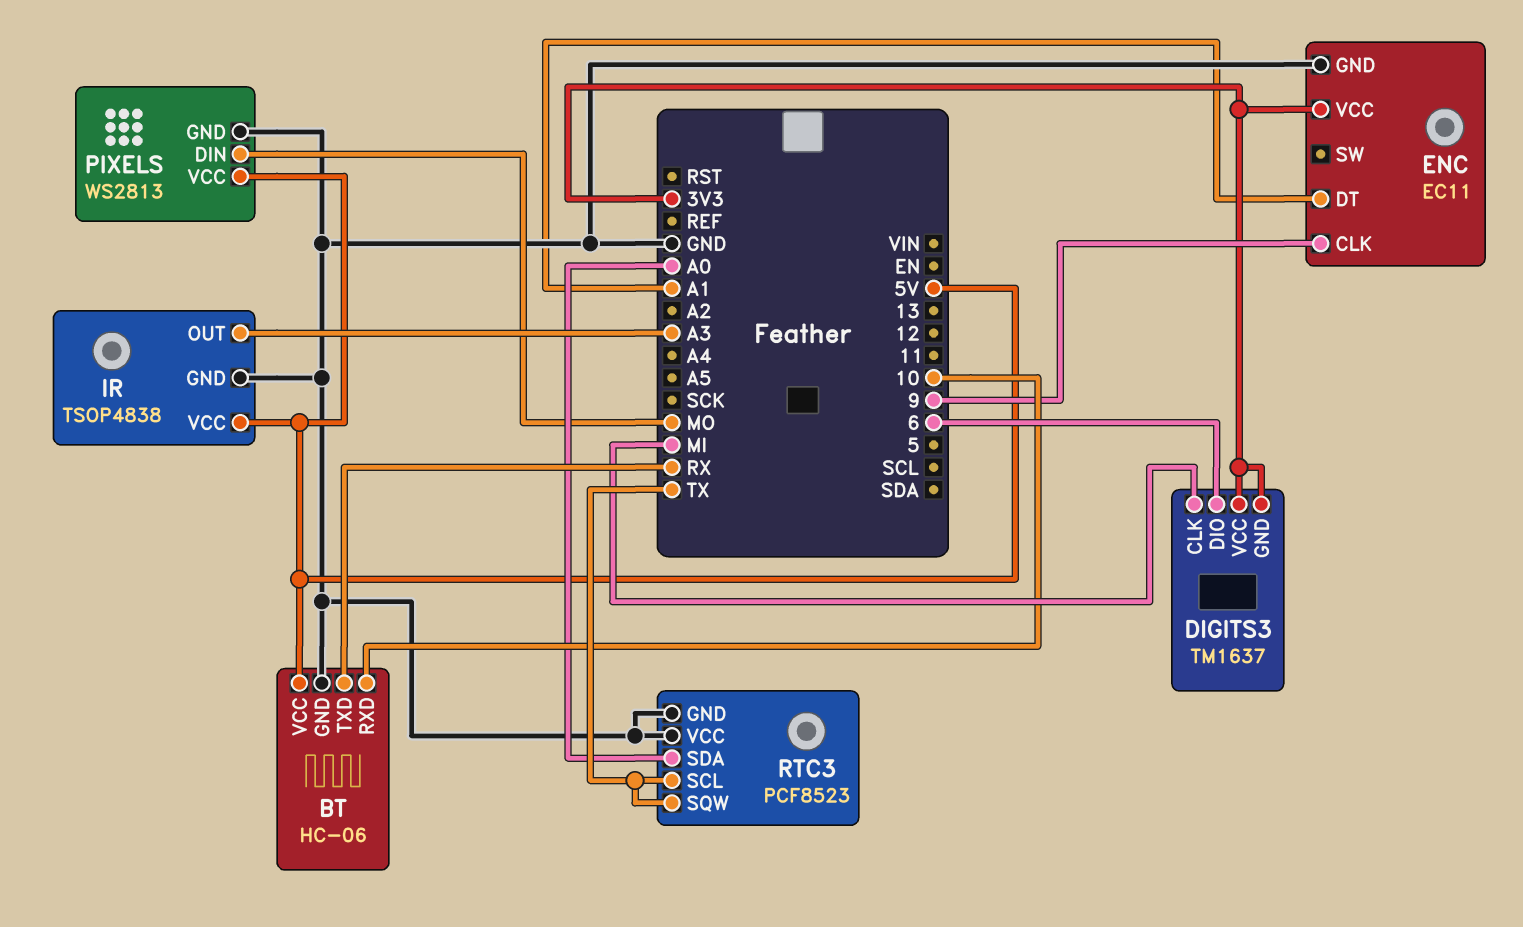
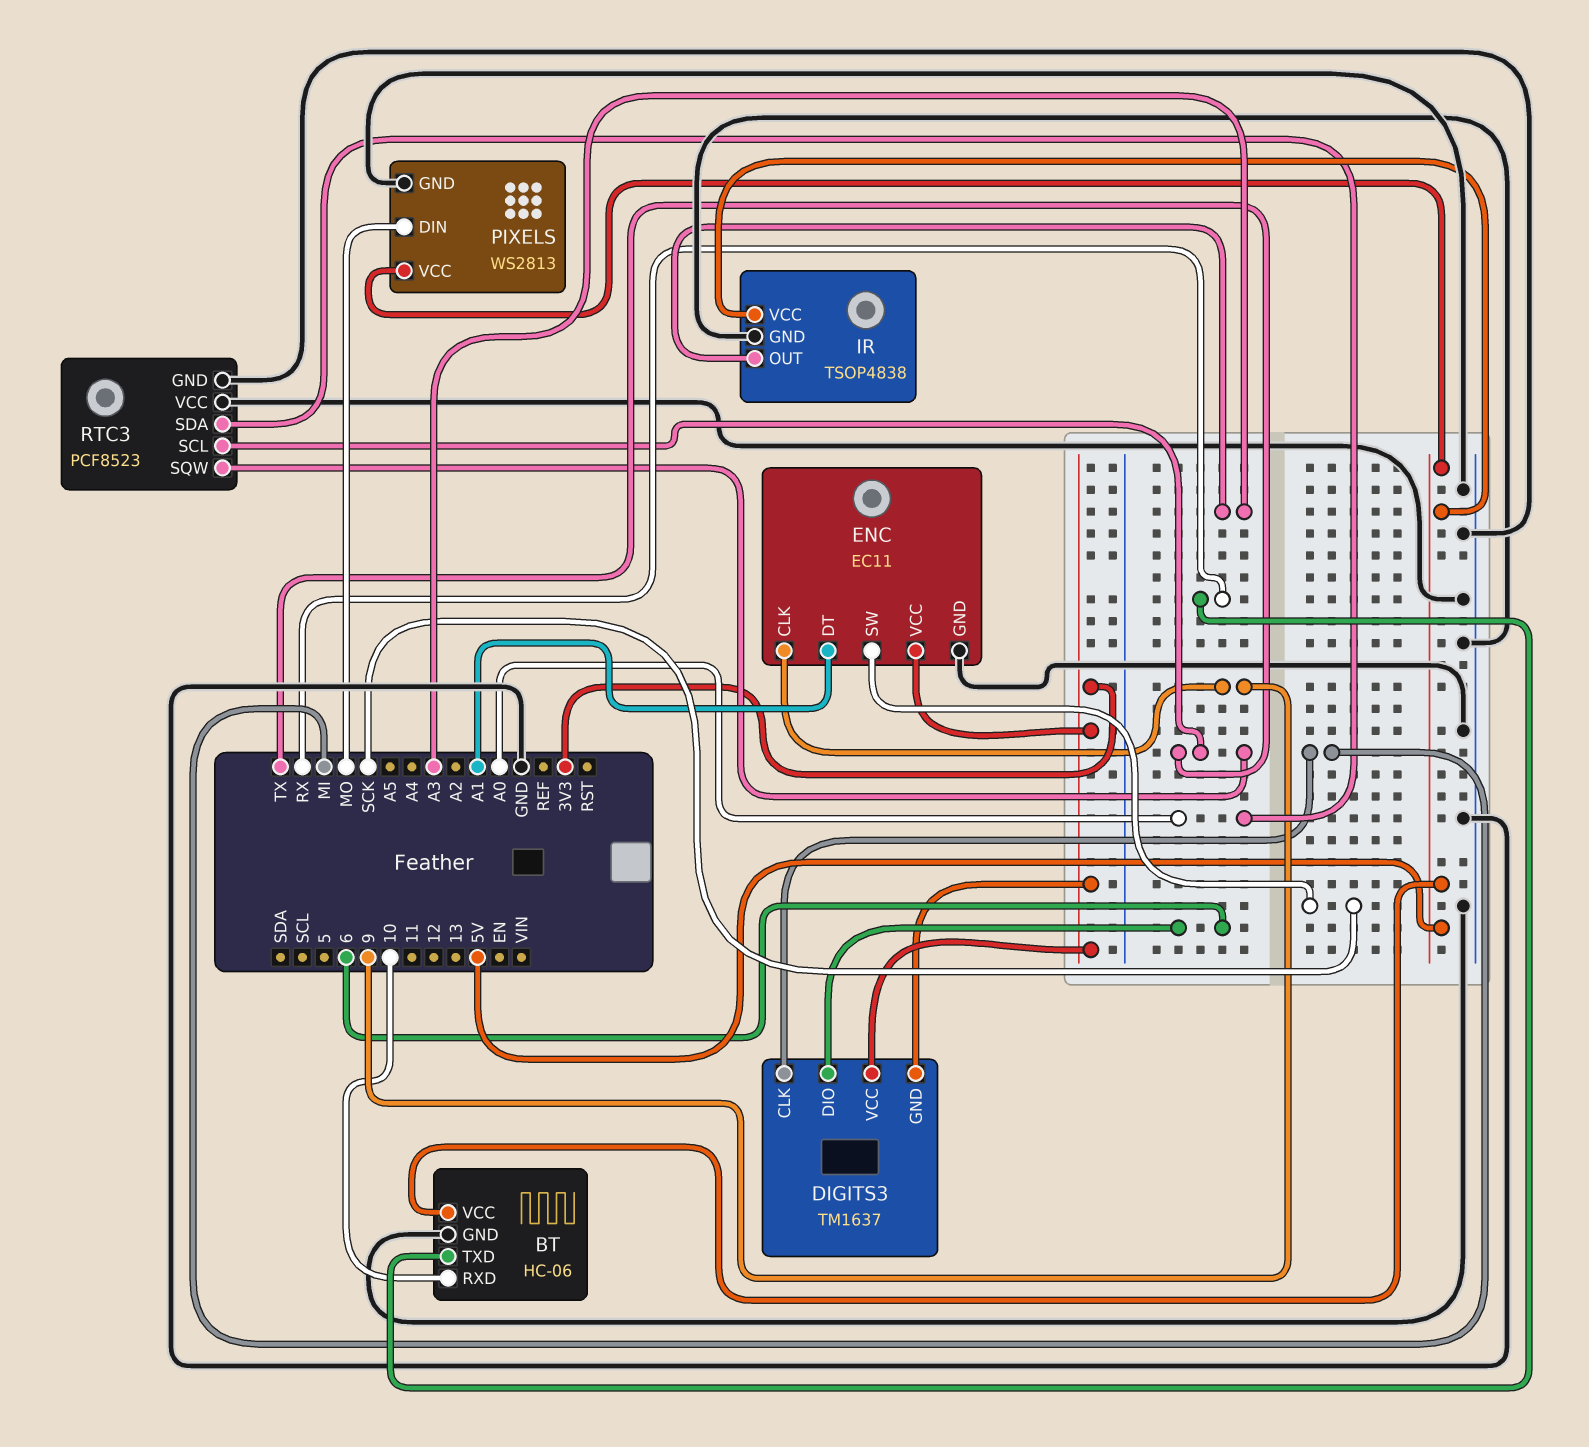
ENC pin SW: none -> SCK

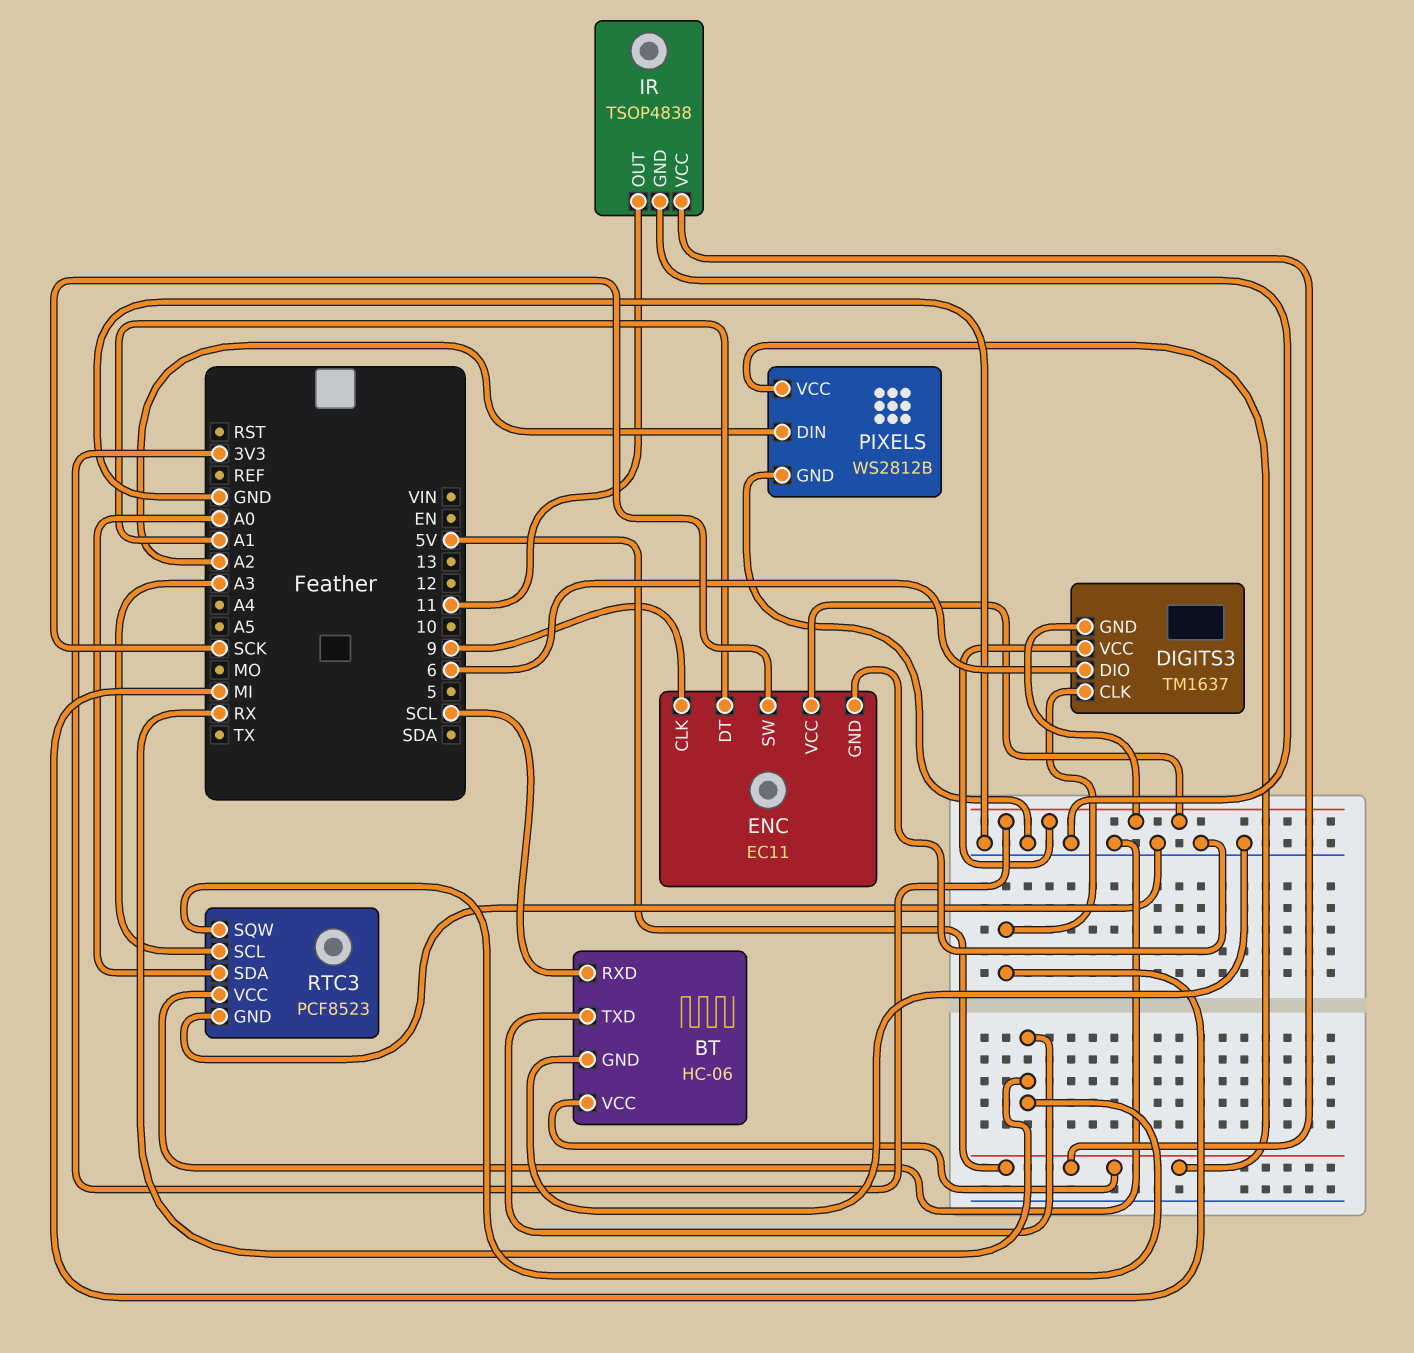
BT pin RXD: 10 -> SCL
IR pin OUT: A3 -> 11
PIXELS: WS2813 -> WS2812B
PIXELS pin DIN: MO -> A2
RTC3 pin SCL: TX -> A3
RTC3 pin SQW: TX -> RX

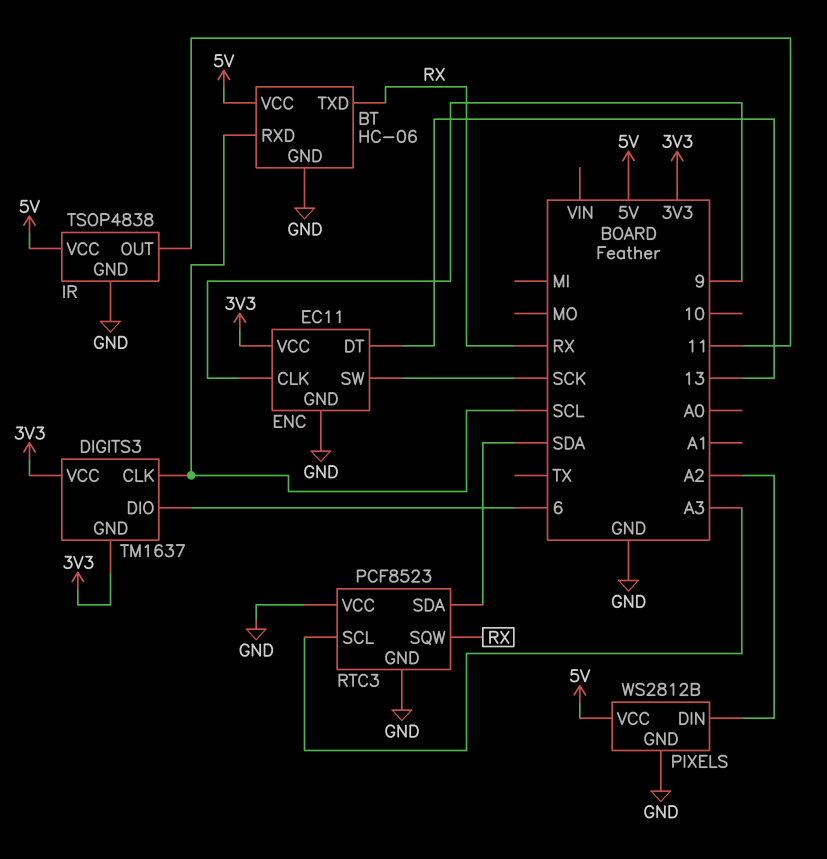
DIGITS3 pin CLK: MI -> SCL
ENC pin DT: A1 -> 13
RTC3 pin SDA: A0 -> SDA

